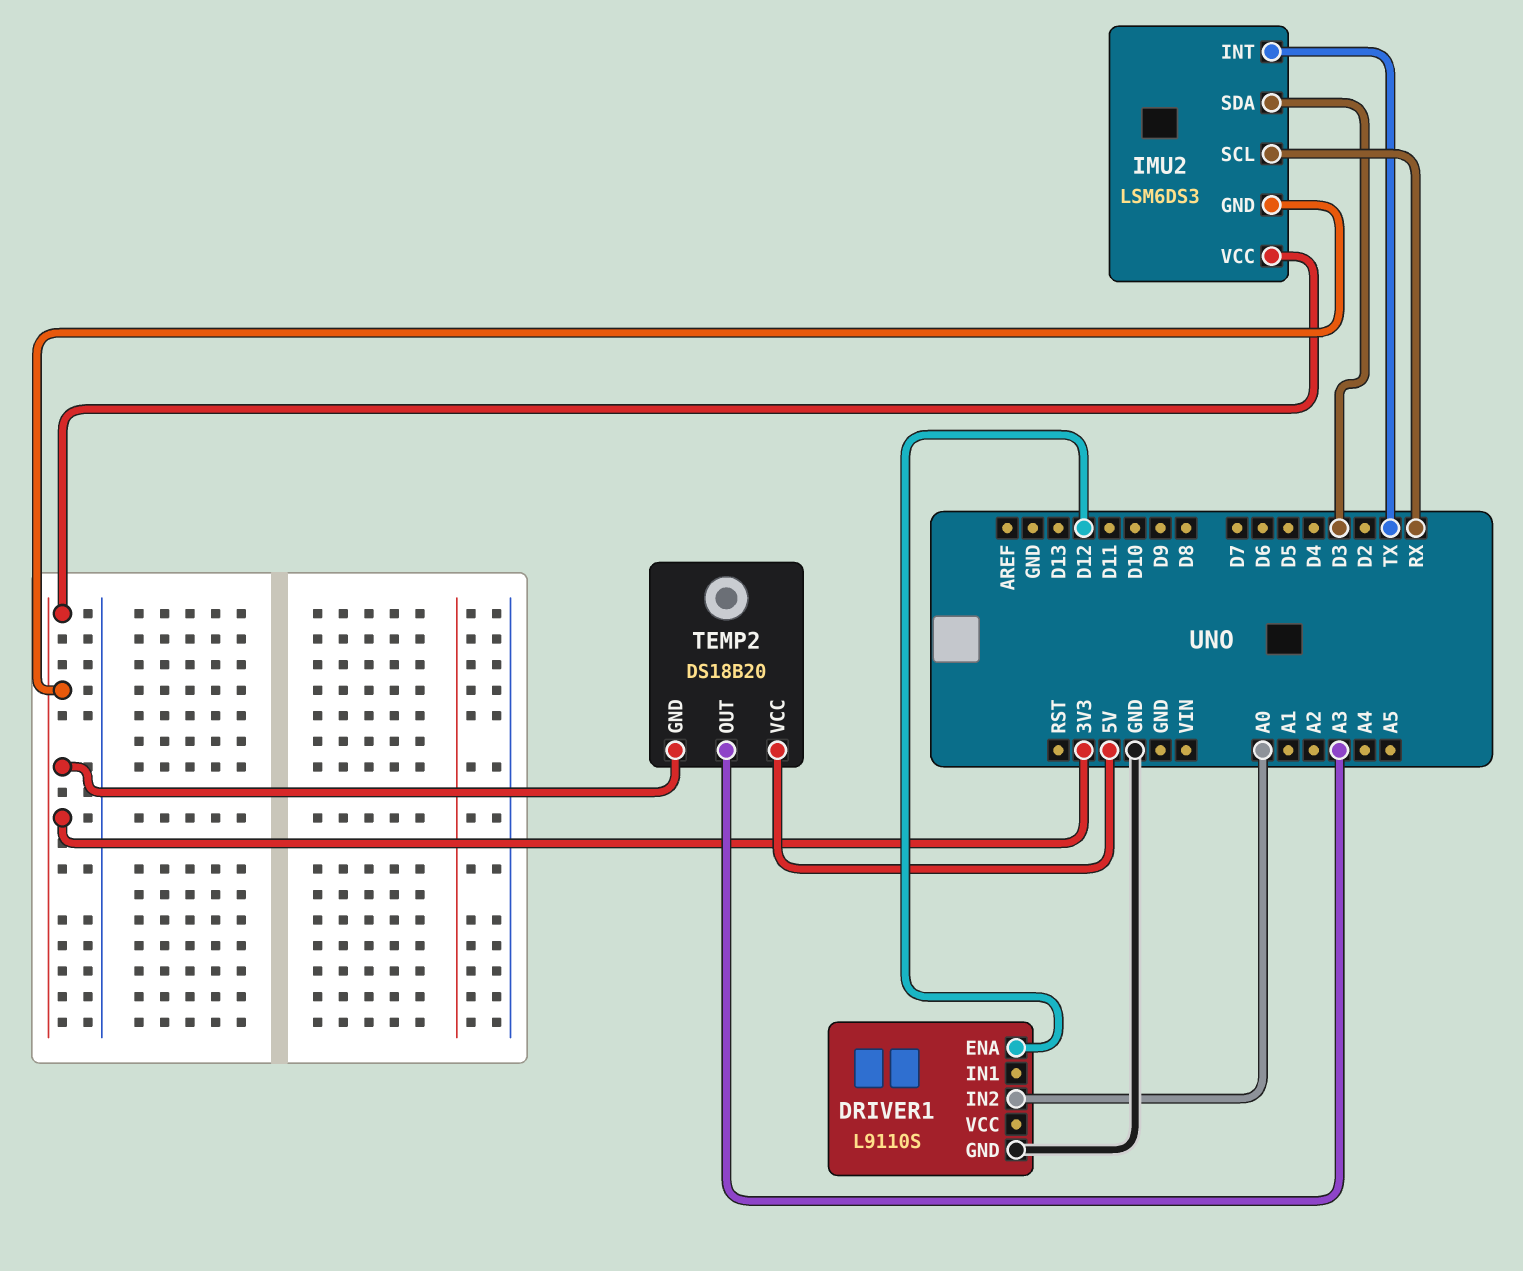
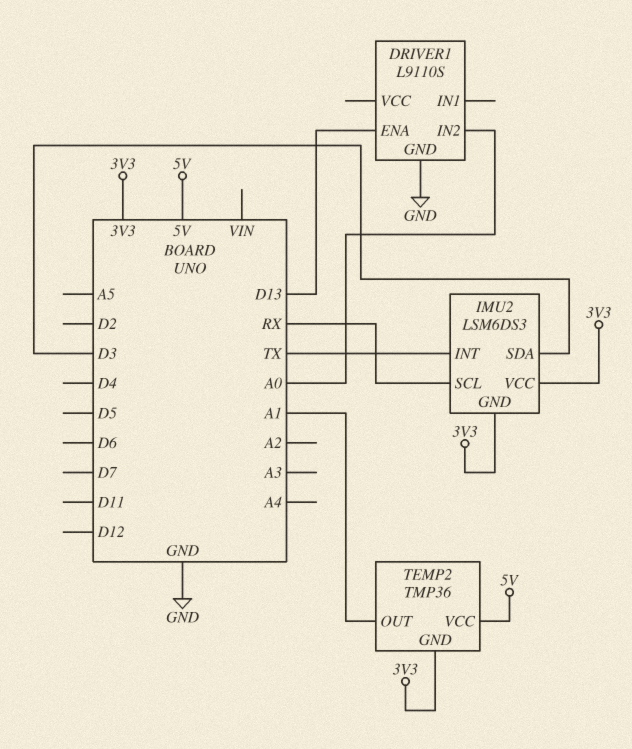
DRIVER1 pin ENA: D12 -> D13
TEMP2: DS18B20 -> TMP36
TEMP2 pin OUT: A3 -> A1

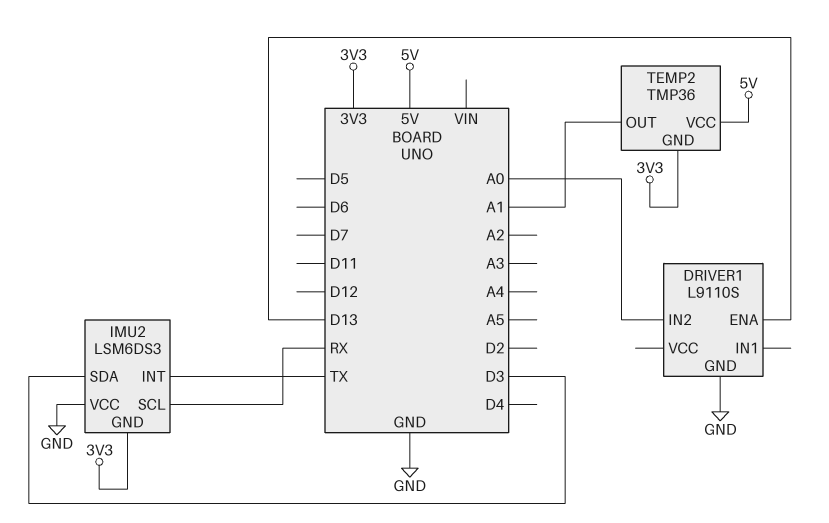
IMU2 pin VCC: 3V3 -> GND

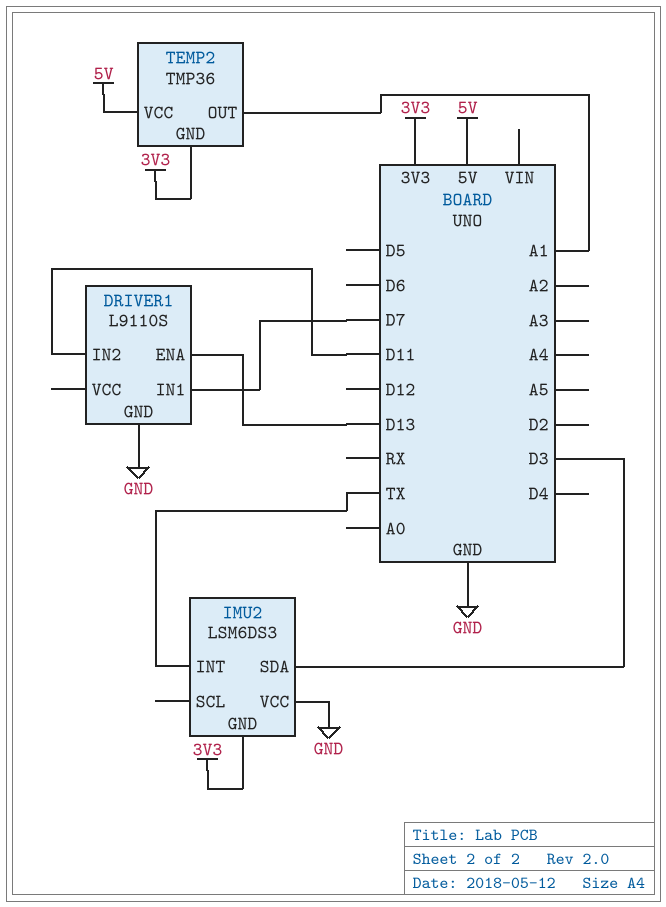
DRIVER1 pin IN1: none -> D7
DRIVER1 pin IN2: A0 -> D11
IMU2 pin SCL: RX -> none

